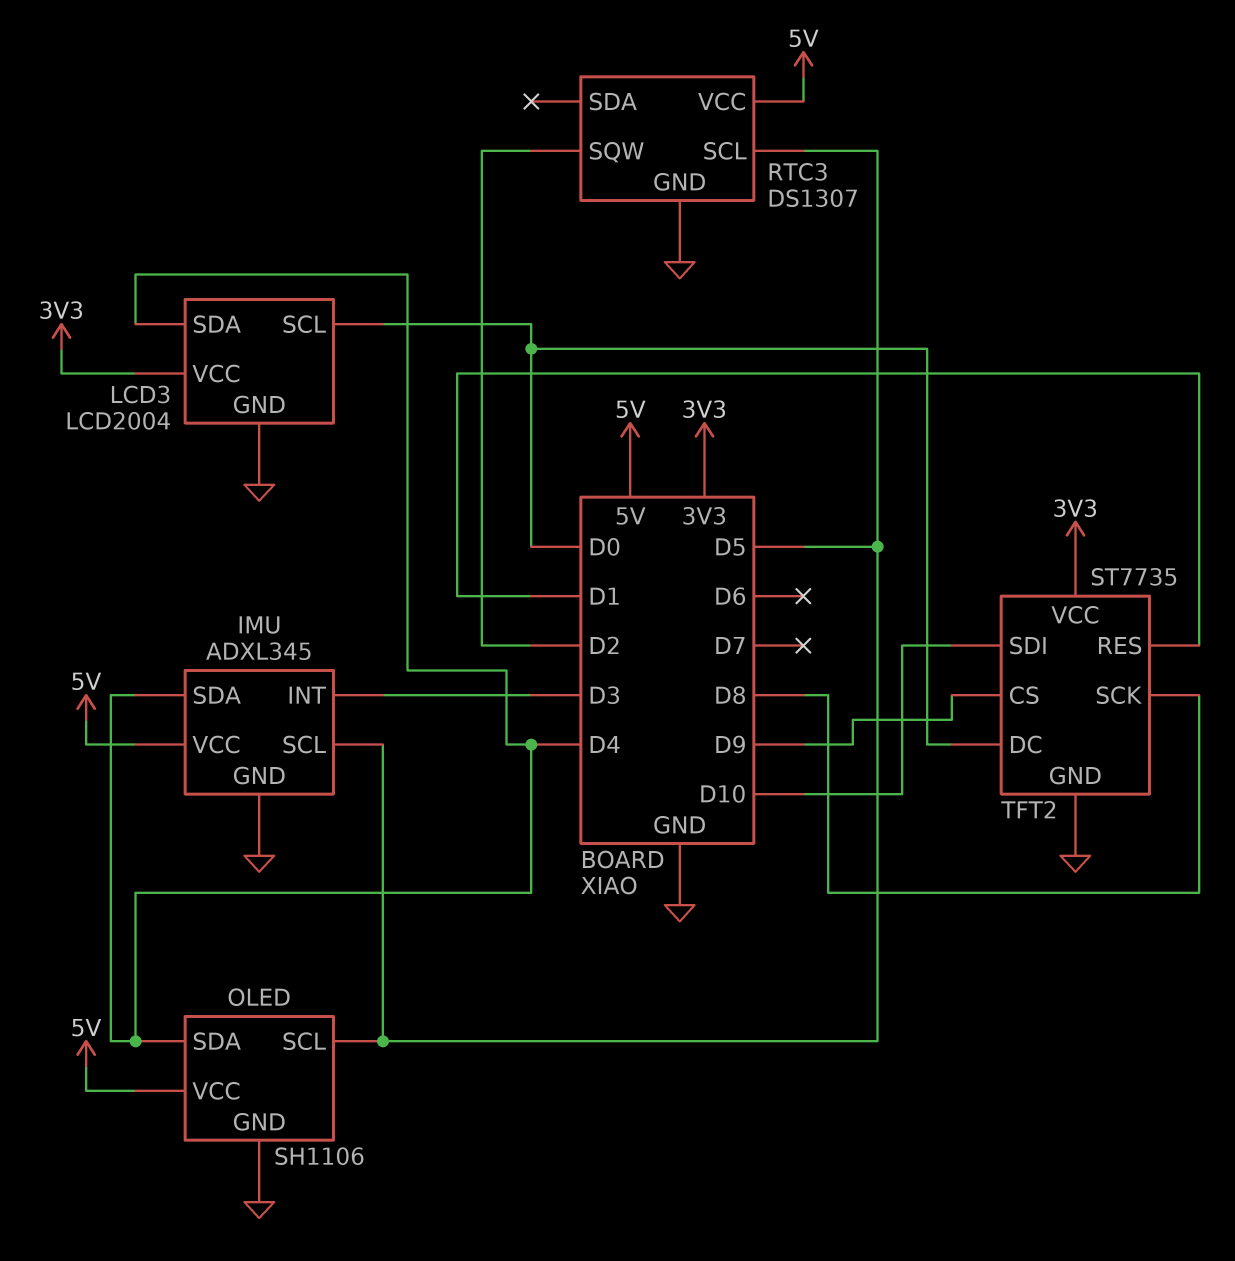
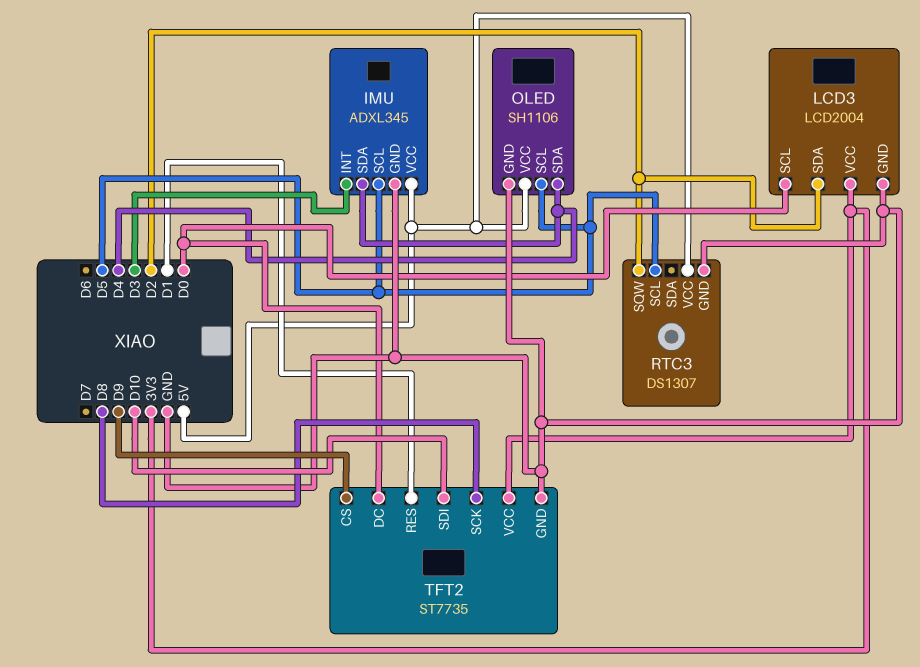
LCD3 pin SDA: D4 -> D2

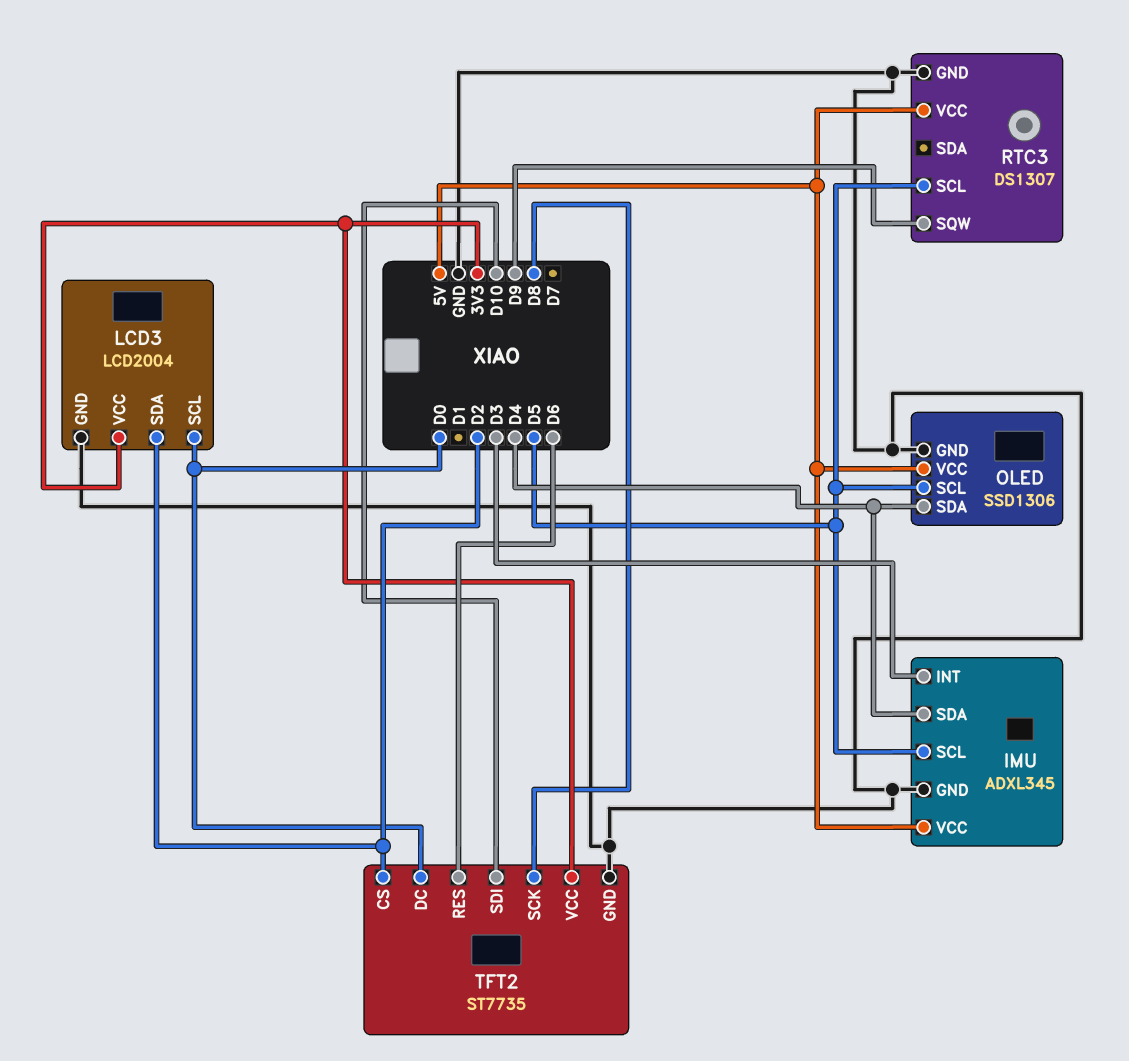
OLED: SH1106 -> SSD1306
RTC3 pin SQW: D2 -> D9
TFT2 pin CS: D9 -> D2
TFT2 pin RES: D1 -> D6

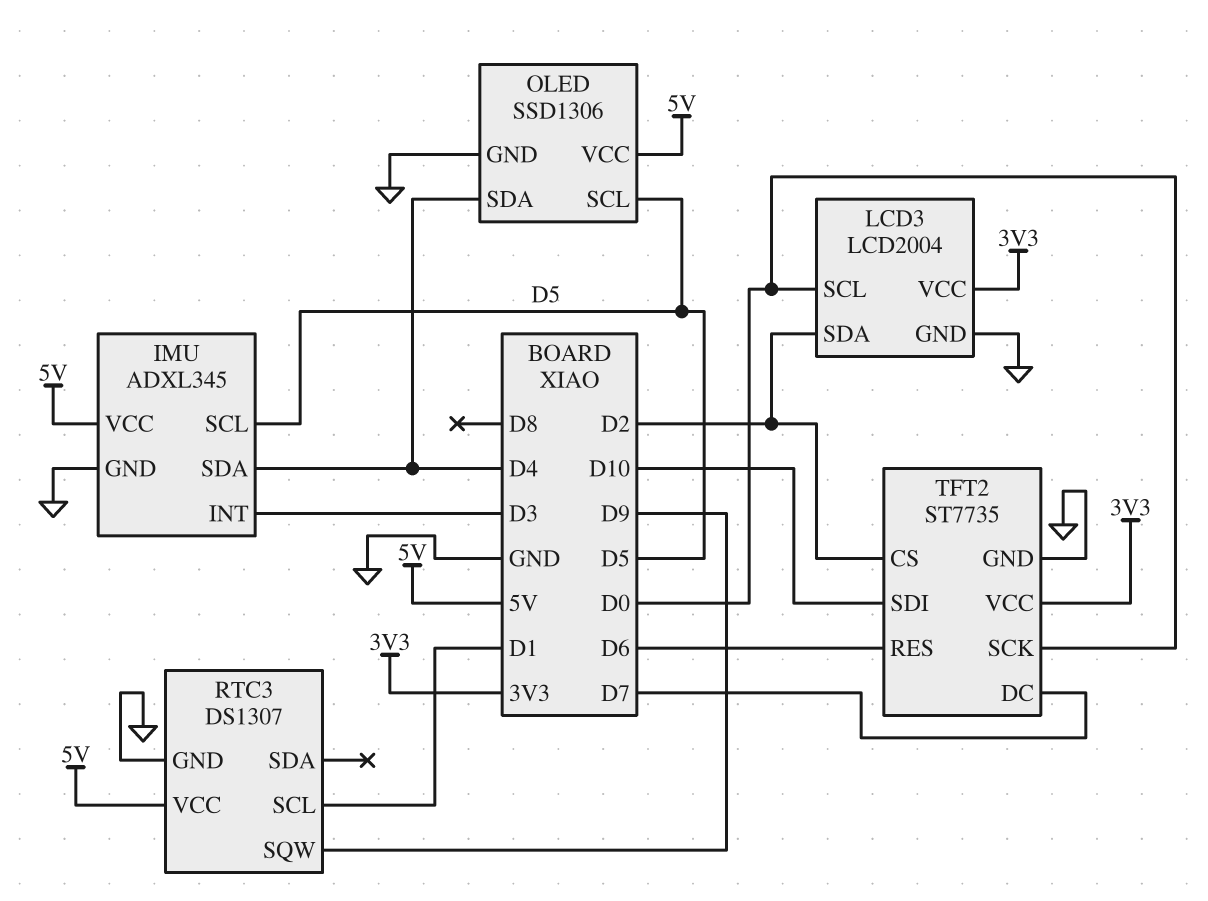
RTC3 pin SCL: D5 -> D1
TFT2 pin DC: D0 -> D7
TFT2 pin SCK: D8 -> D0

